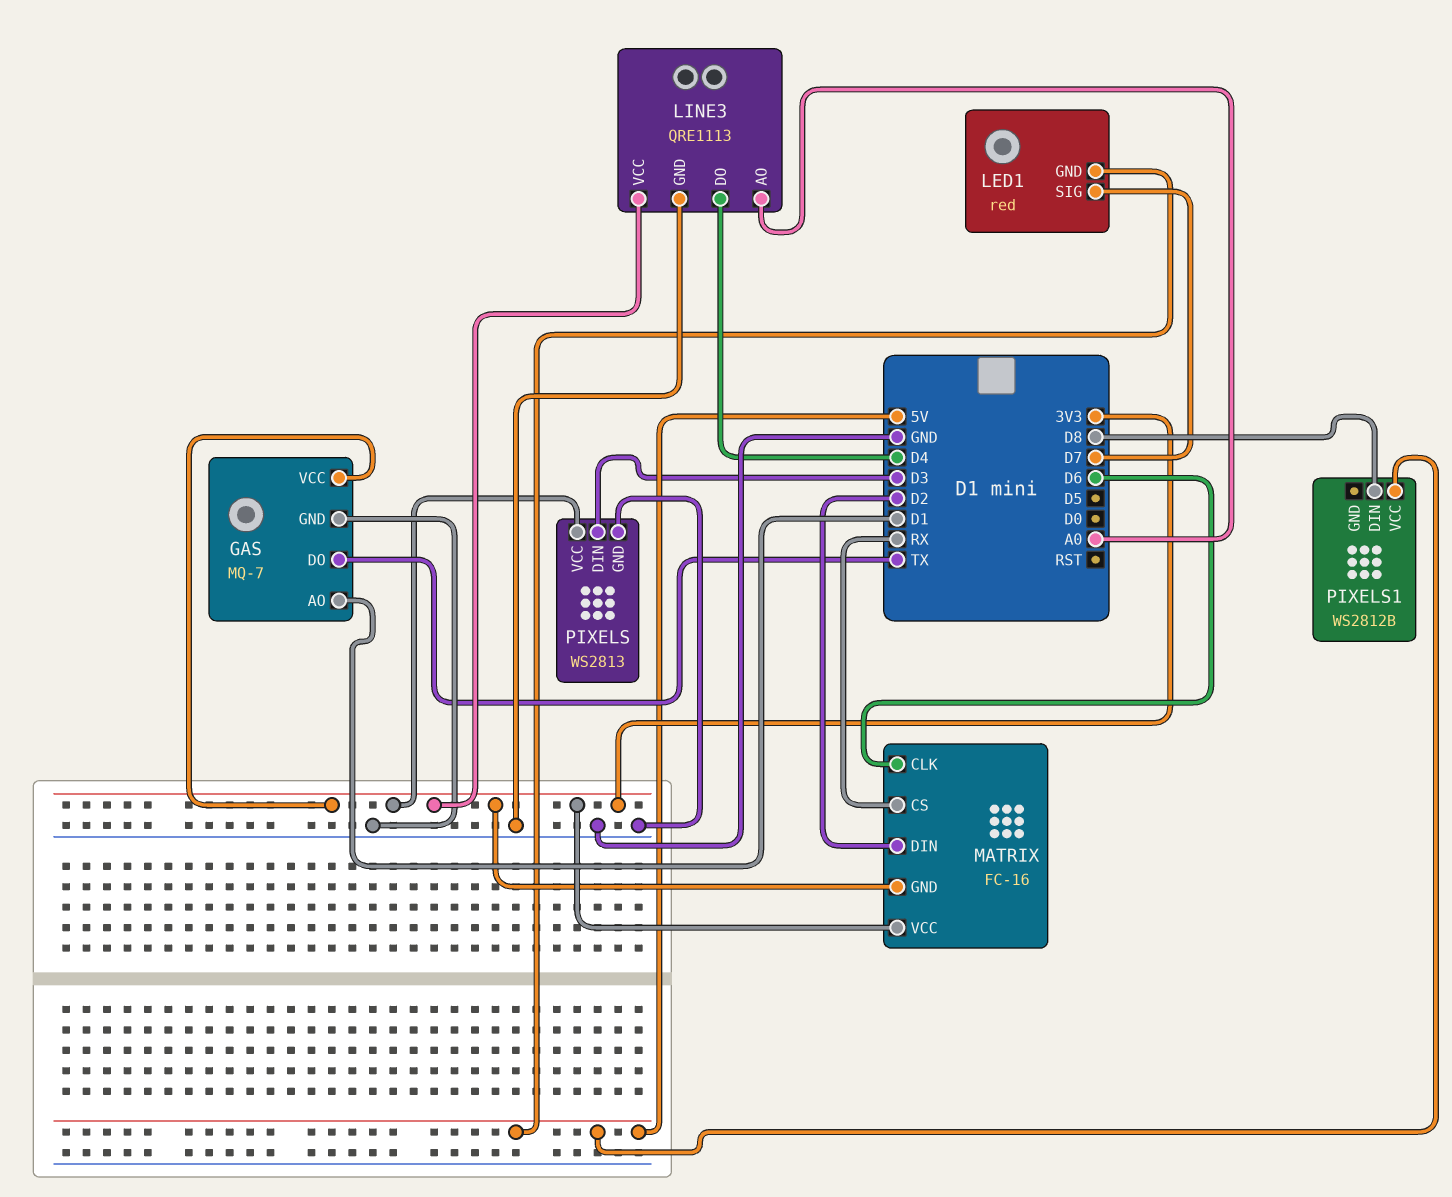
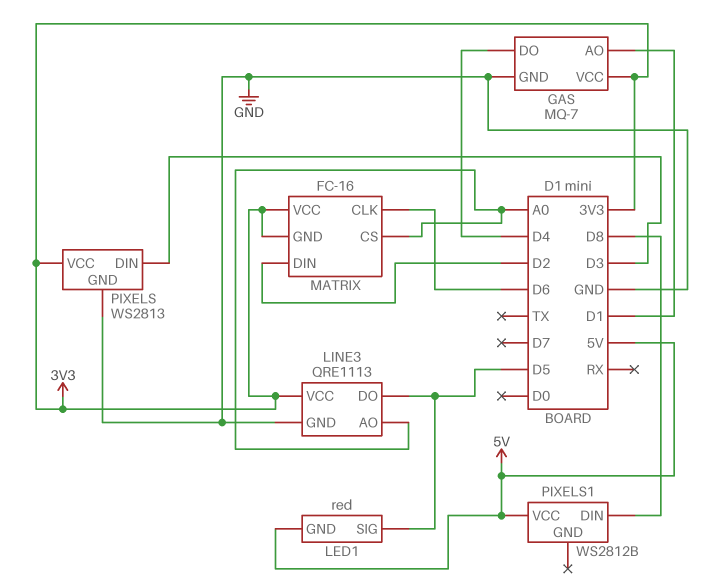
GAS pin DO: TX -> D4
LED1 pin SIG: D7 -> D5
LINE3 pin DO: D4 -> D5
MATRIX pin CS: RX -> A0

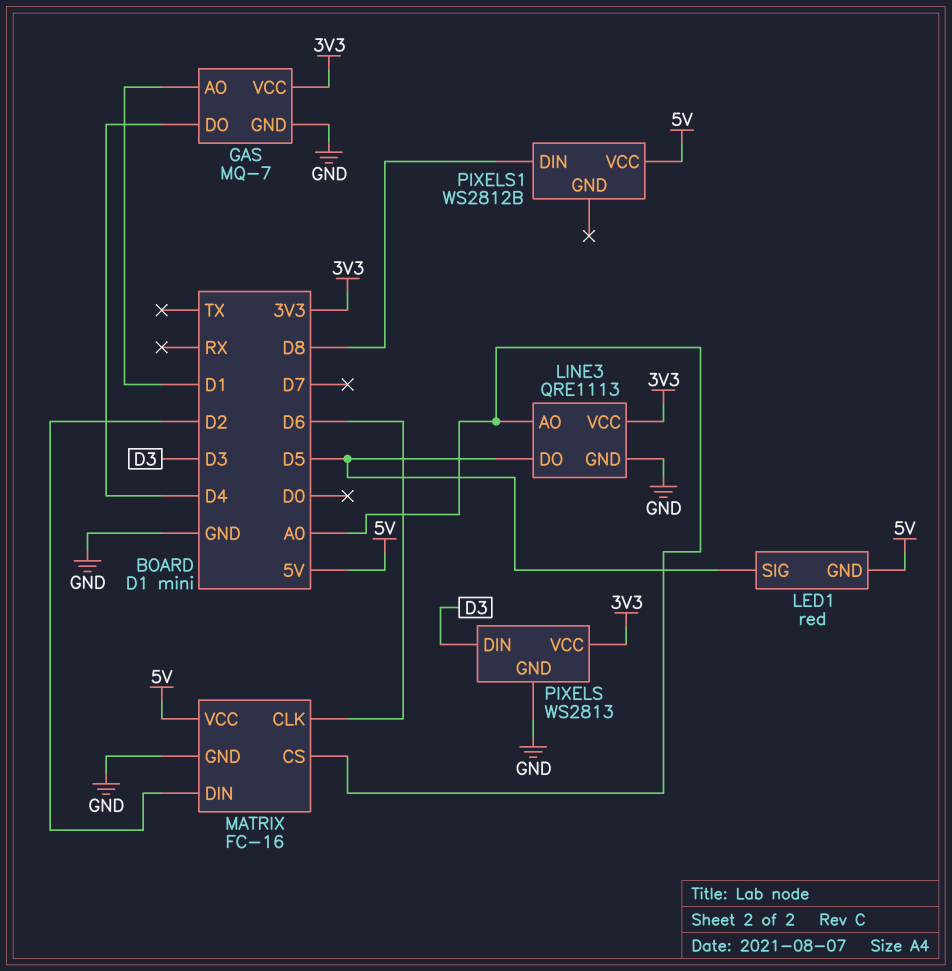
MATRIX pin GND: 3V3 -> GND
MATRIX pin VCC: 3V3 -> 5V

